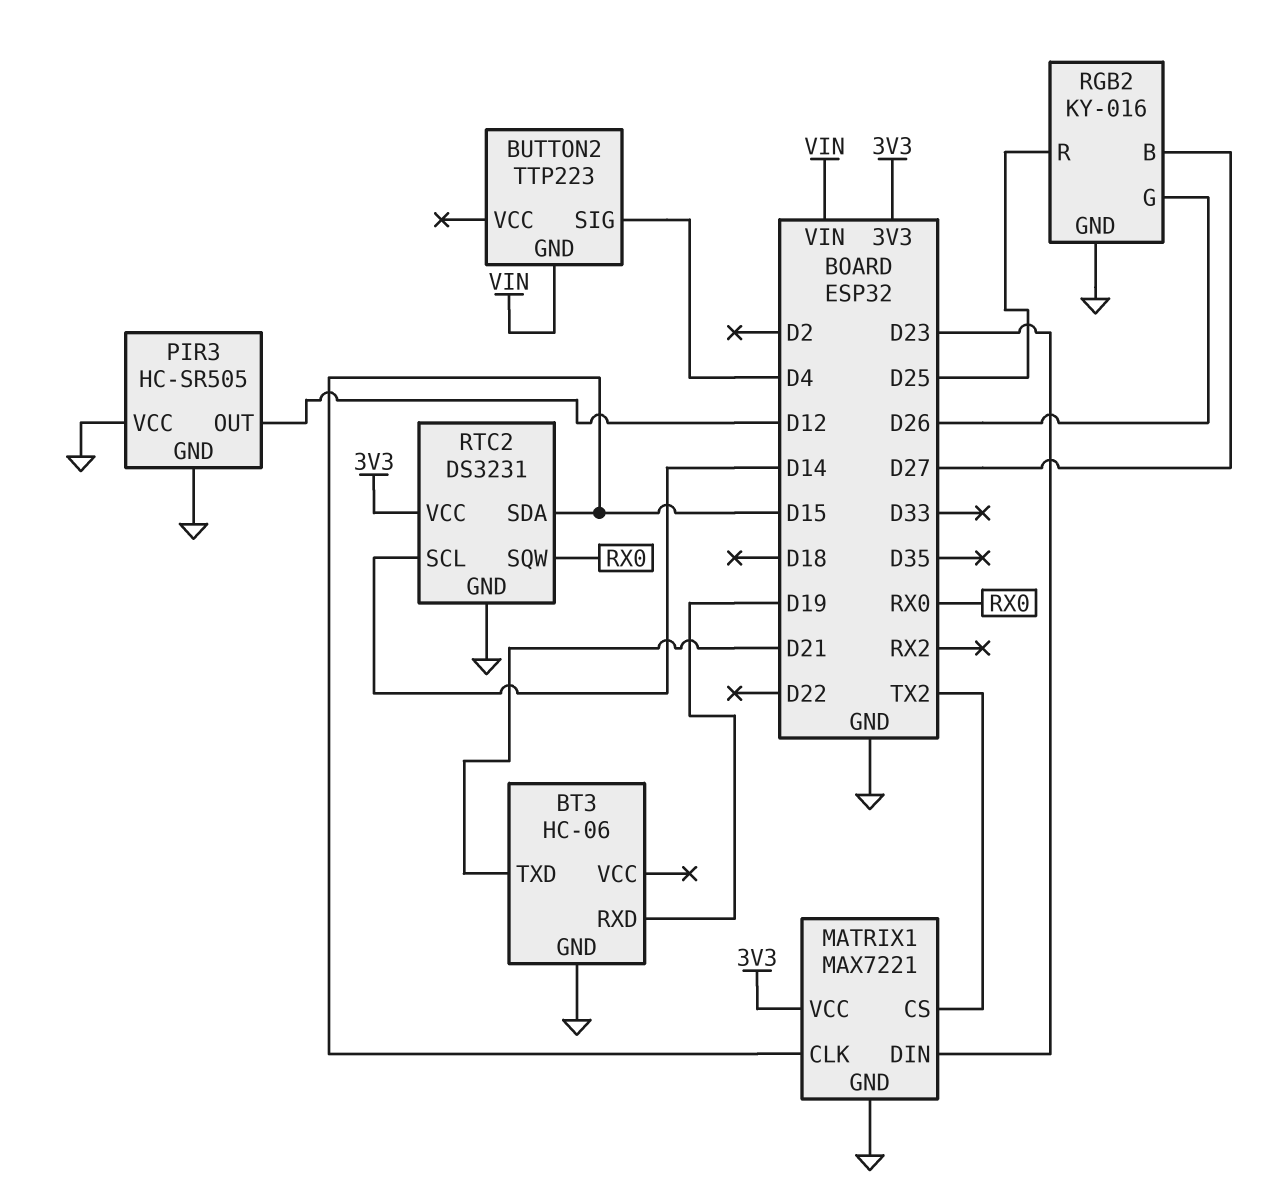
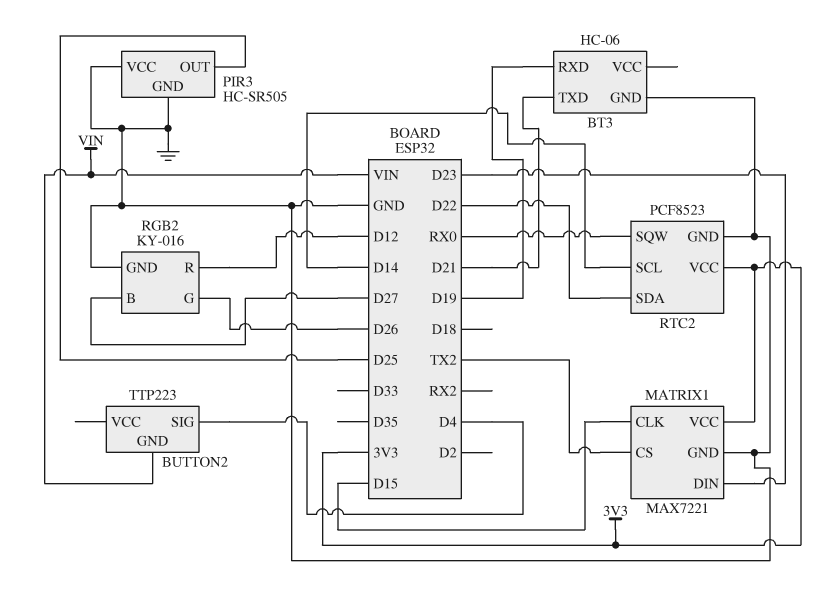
PIR3 pin OUT: D12 -> D25
RGB2 pin R: D25 -> D12
RTC2: DS3231 -> PCF8523
RTC2 pin SDA: D15 -> D22

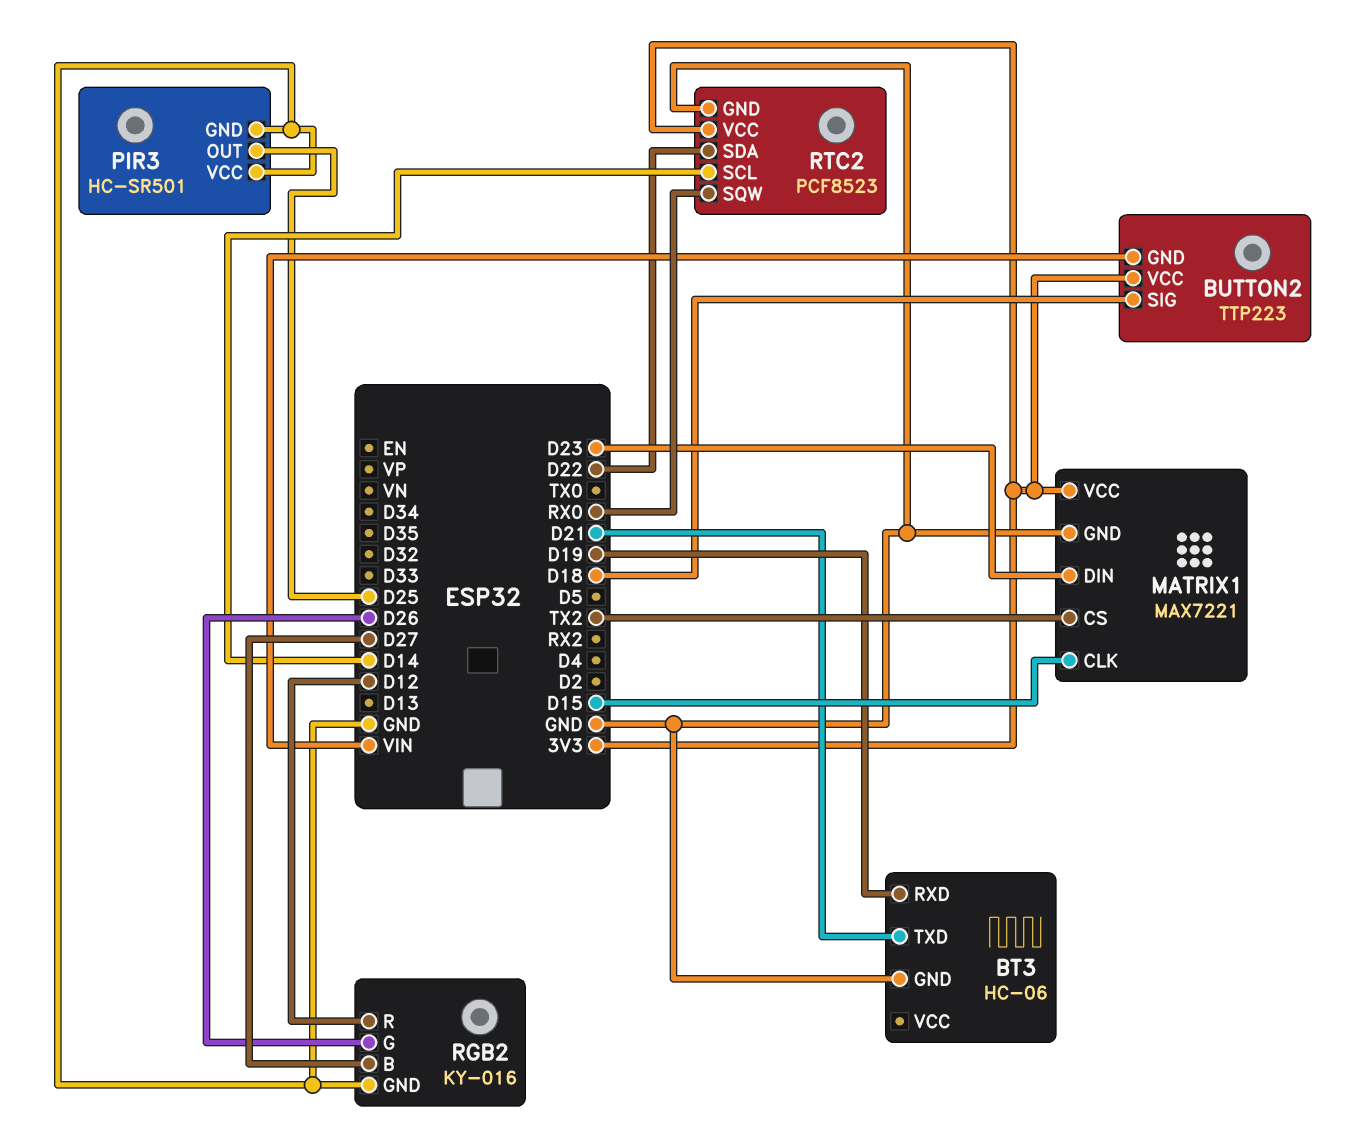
BUTTON2 pin SIG: D4 -> D18
BUTTON2 pin VCC: none -> 3V3
PIR3: HC-SR505 -> HC-SR501

